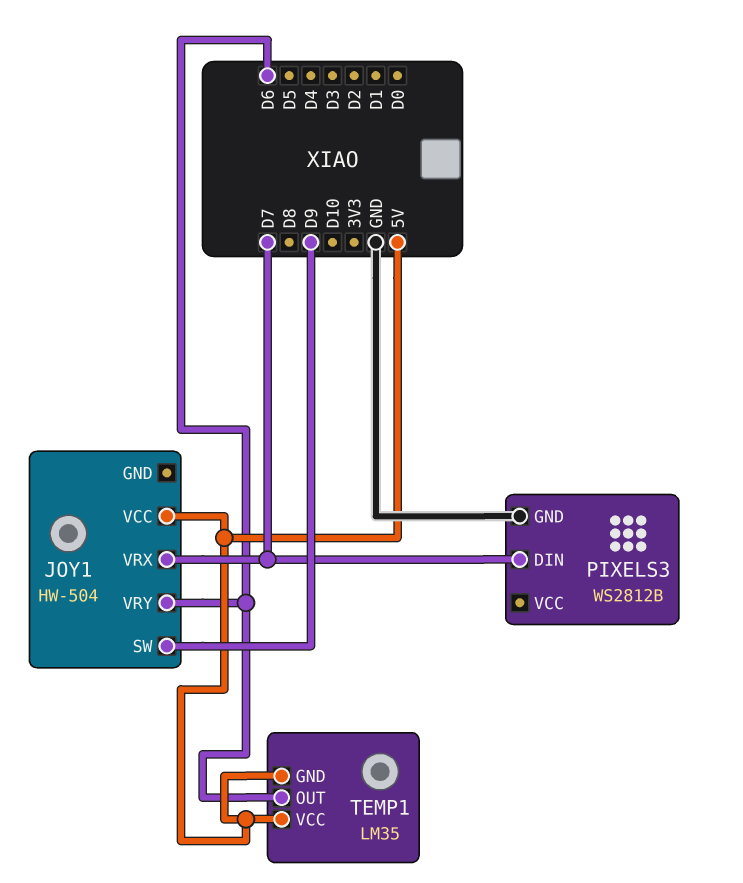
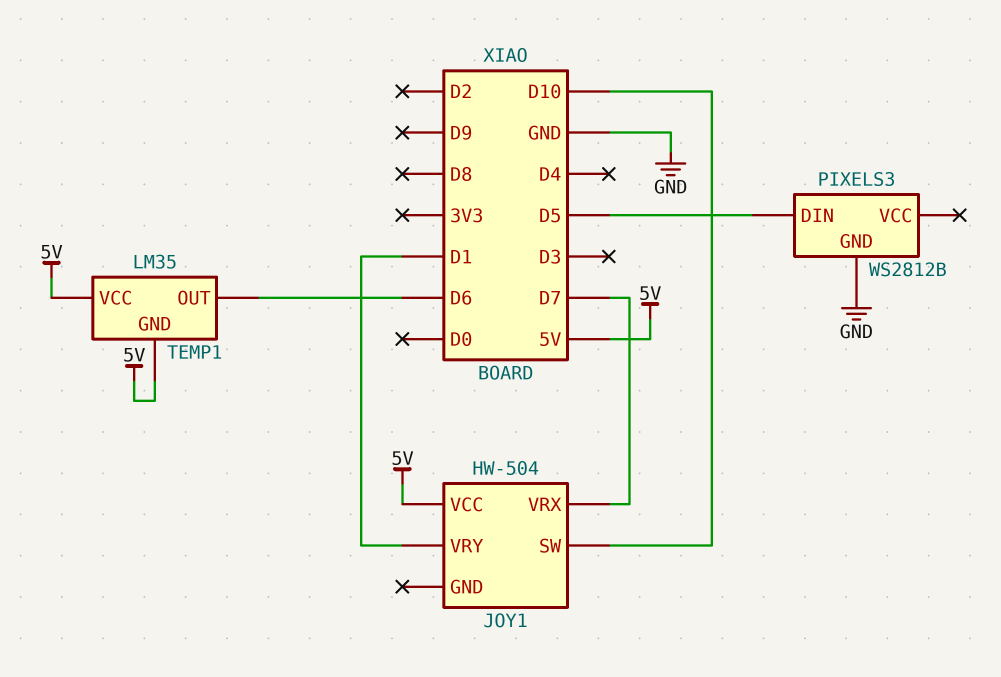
JOY1 pin SW: D9 -> D10
JOY1 pin VRY: D6 -> D1
PIXELS3 pin DIN: D7 -> D5

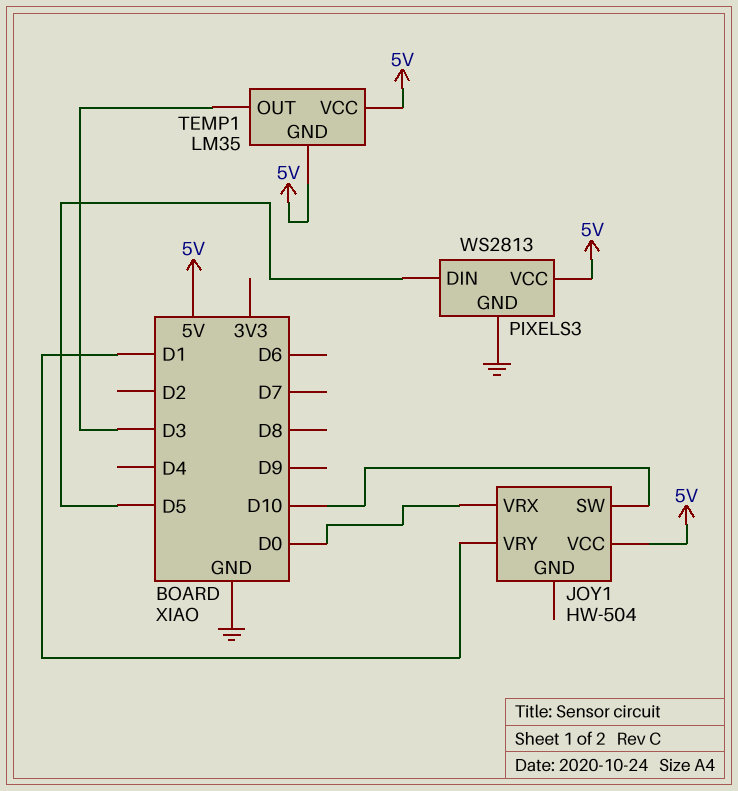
JOY1 pin VRX: D7 -> D0
PIXELS3: WS2812B -> WS2813
PIXELS3 pin VCC: none -> 5V
TEMP1 pin OUT: D6 -> D3

